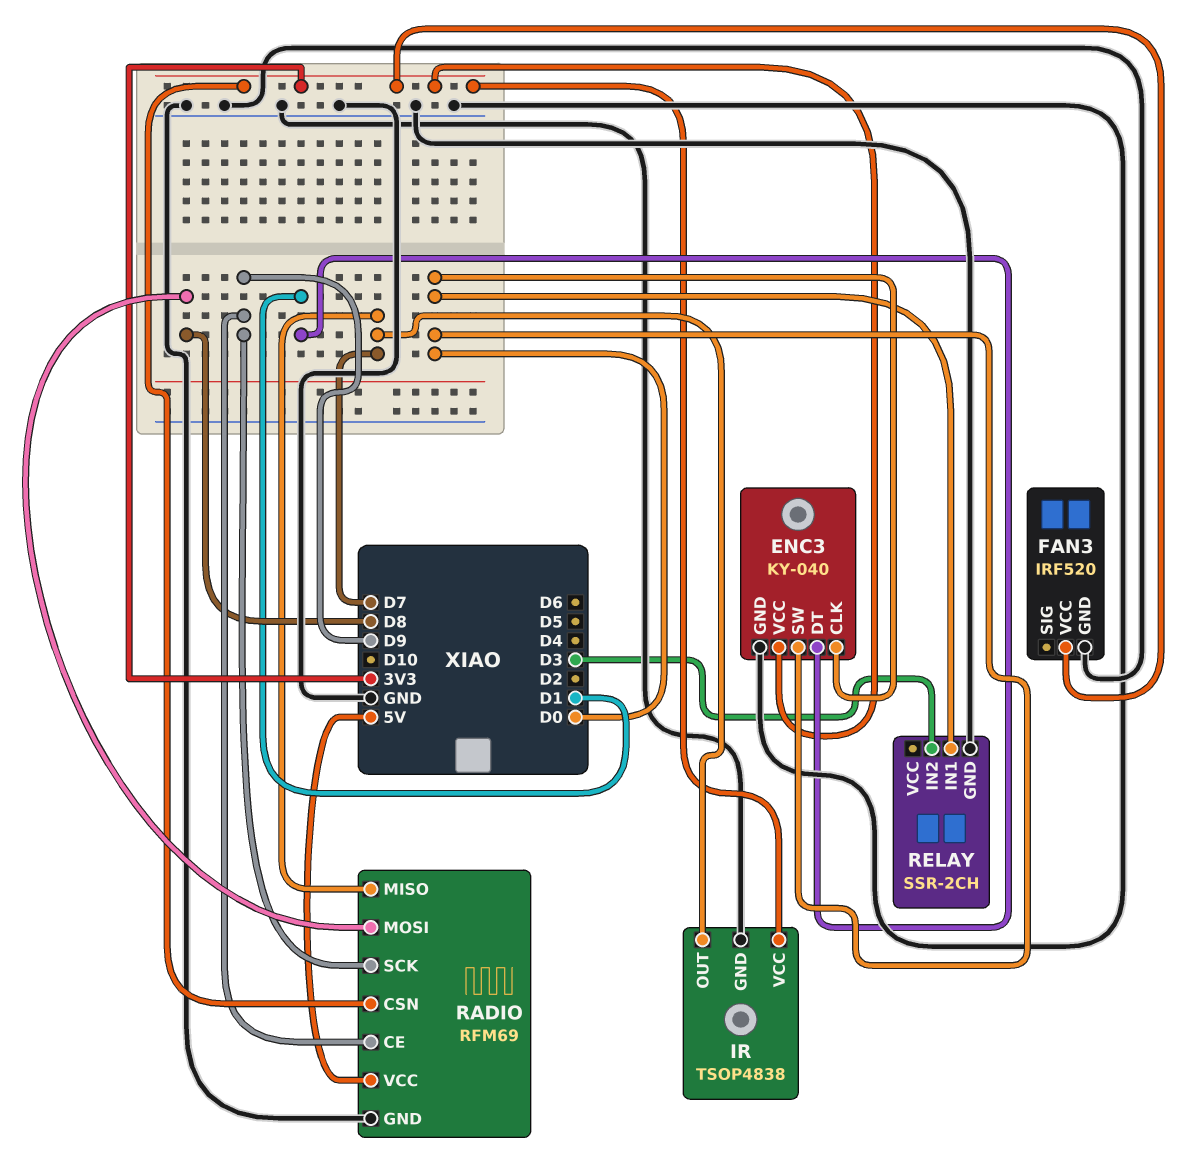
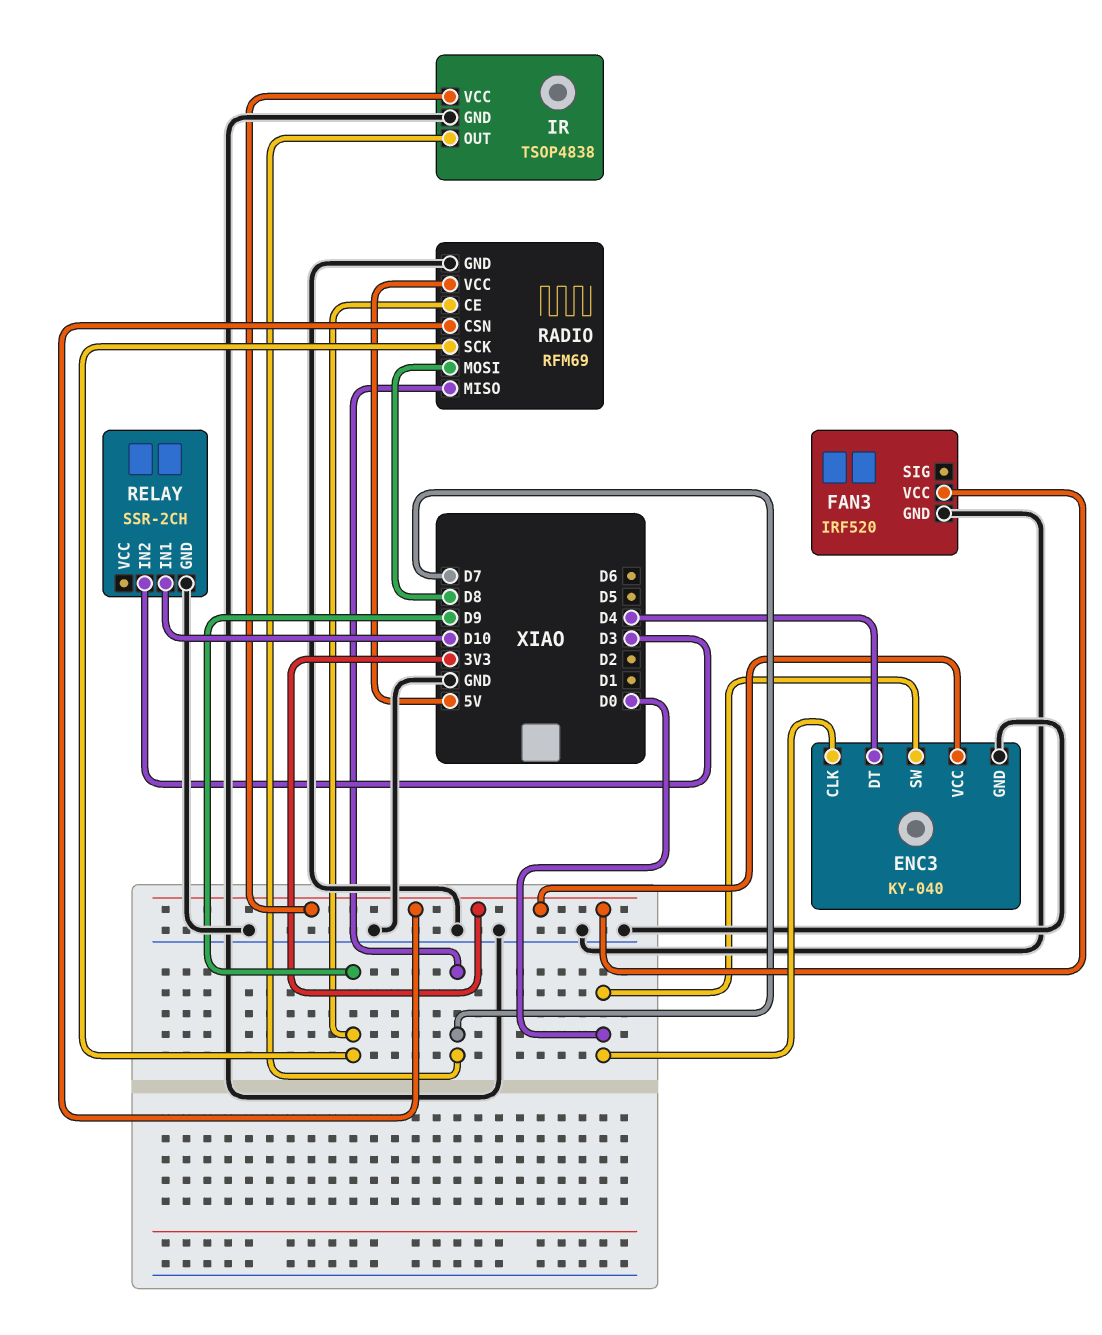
ENC3 pin DT: D1 -> D4
RELAY pin IN1: D0 -> D10

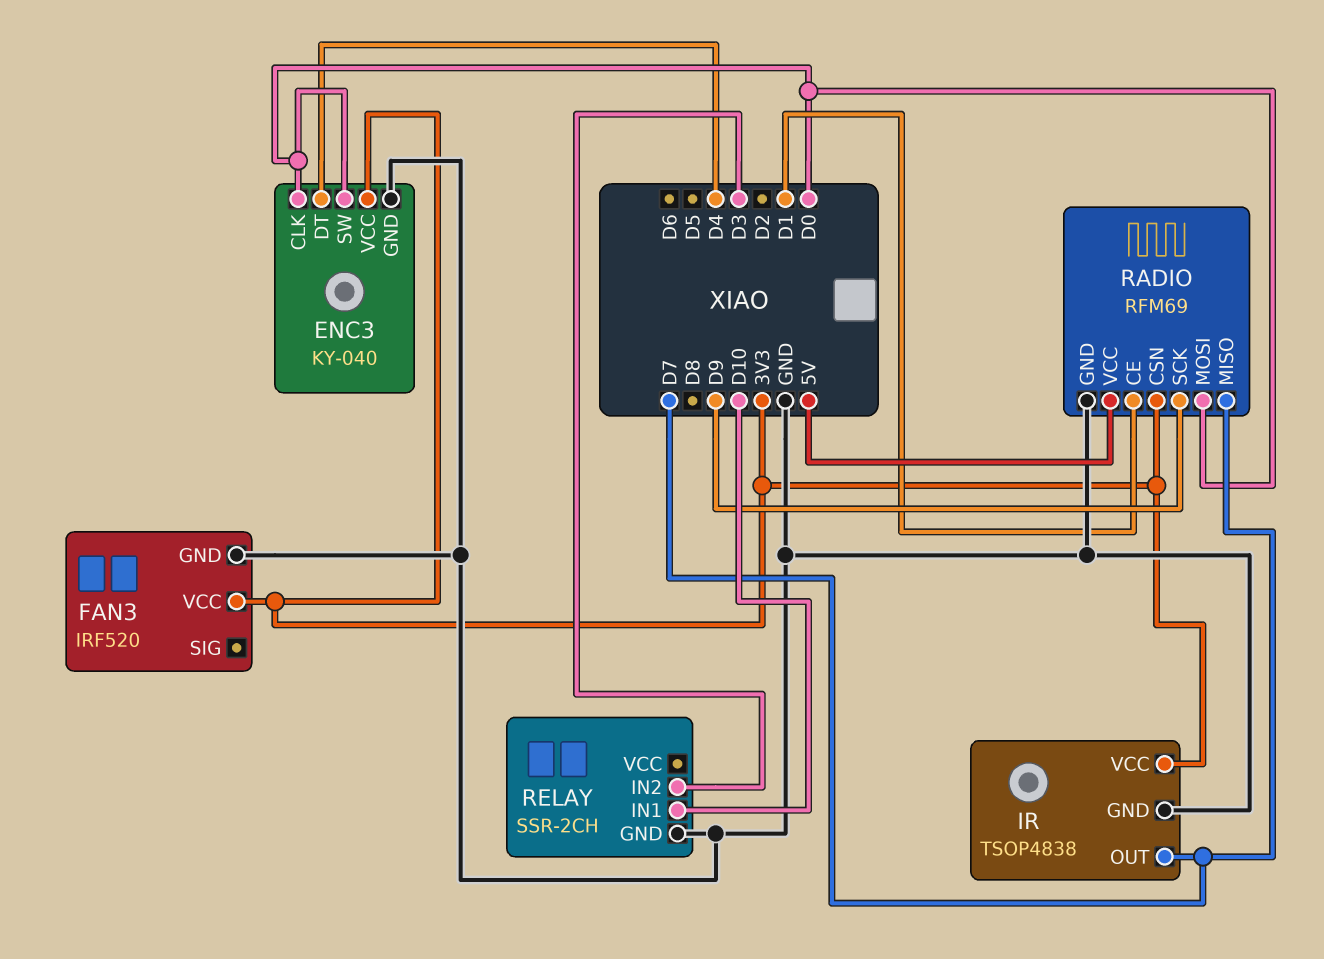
RADIO pin CE: D9 -> D1
RADIO pin MOSI: D8 -> D0

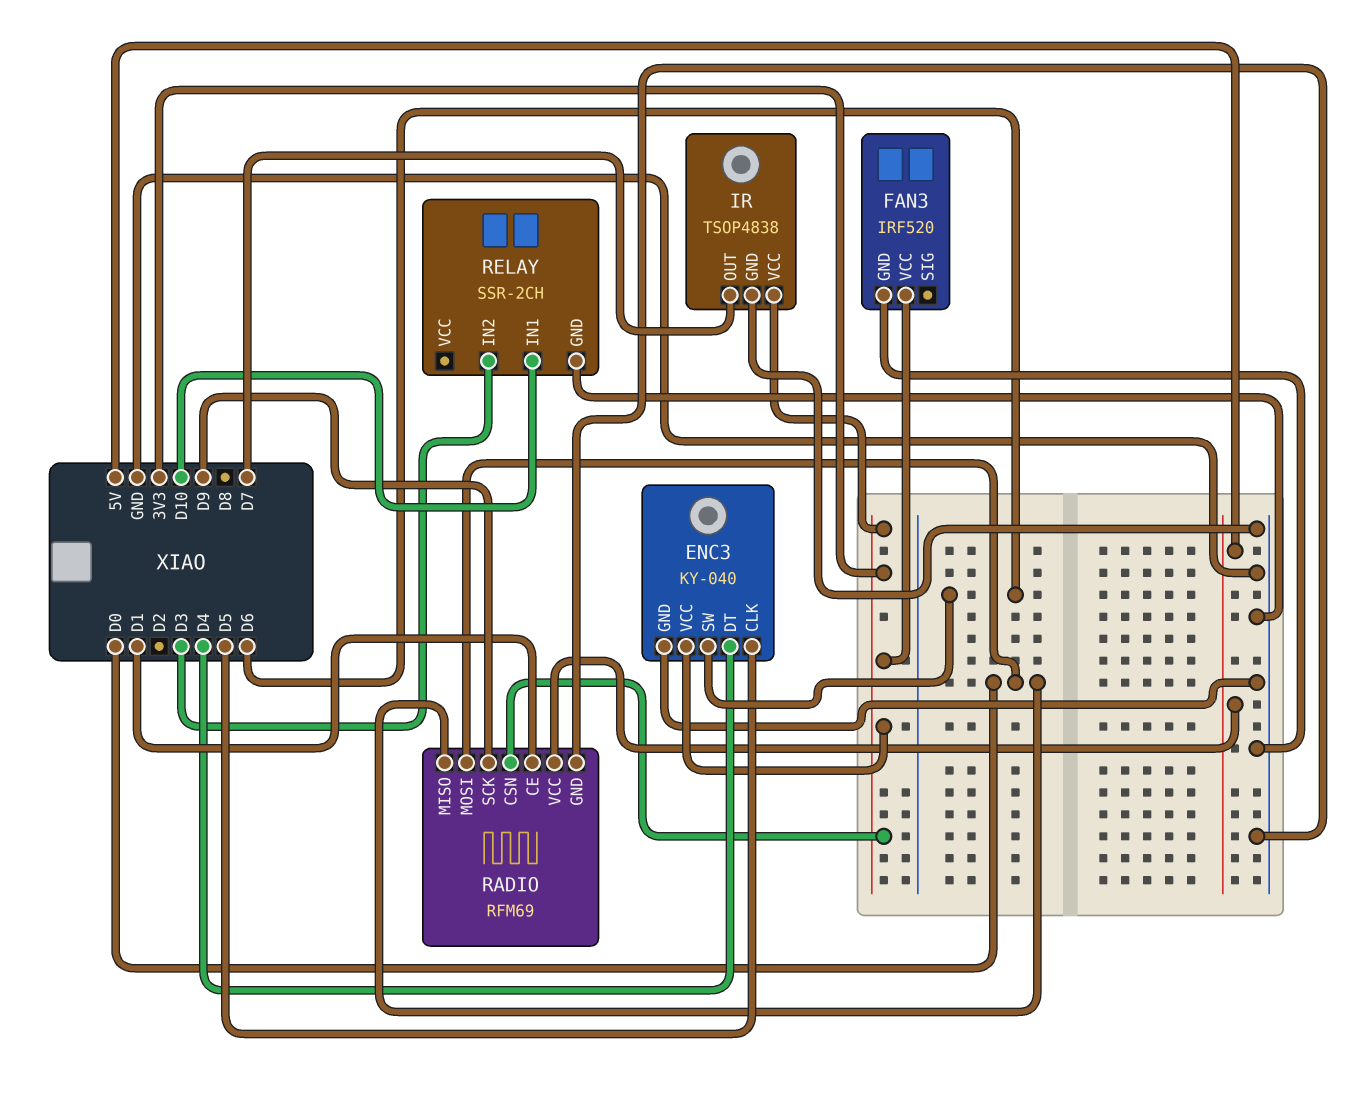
ENC3 pin CLK: D0 -> D5
ENC3 pin SW: D0 -> D6
RADIO pin MISO: D7 -> D0

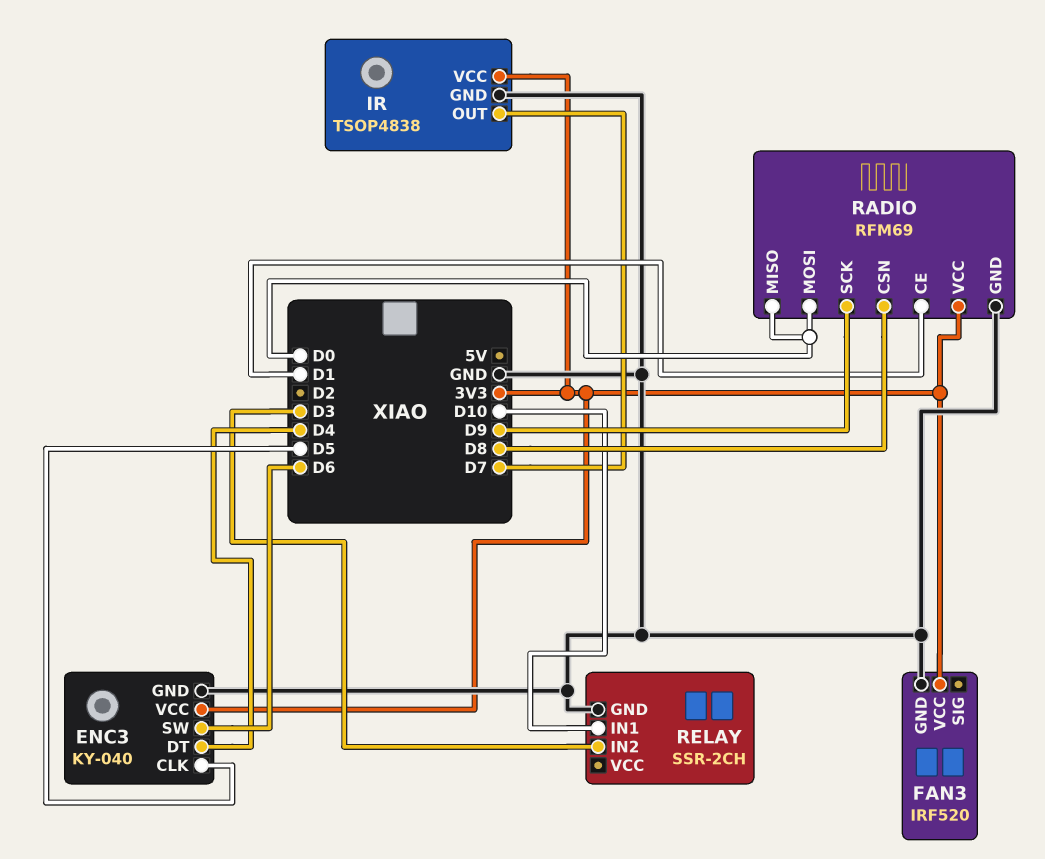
RADIO pin CSN: 3V3 -> D8
RADIO pin VCC: 5V -> 3V3

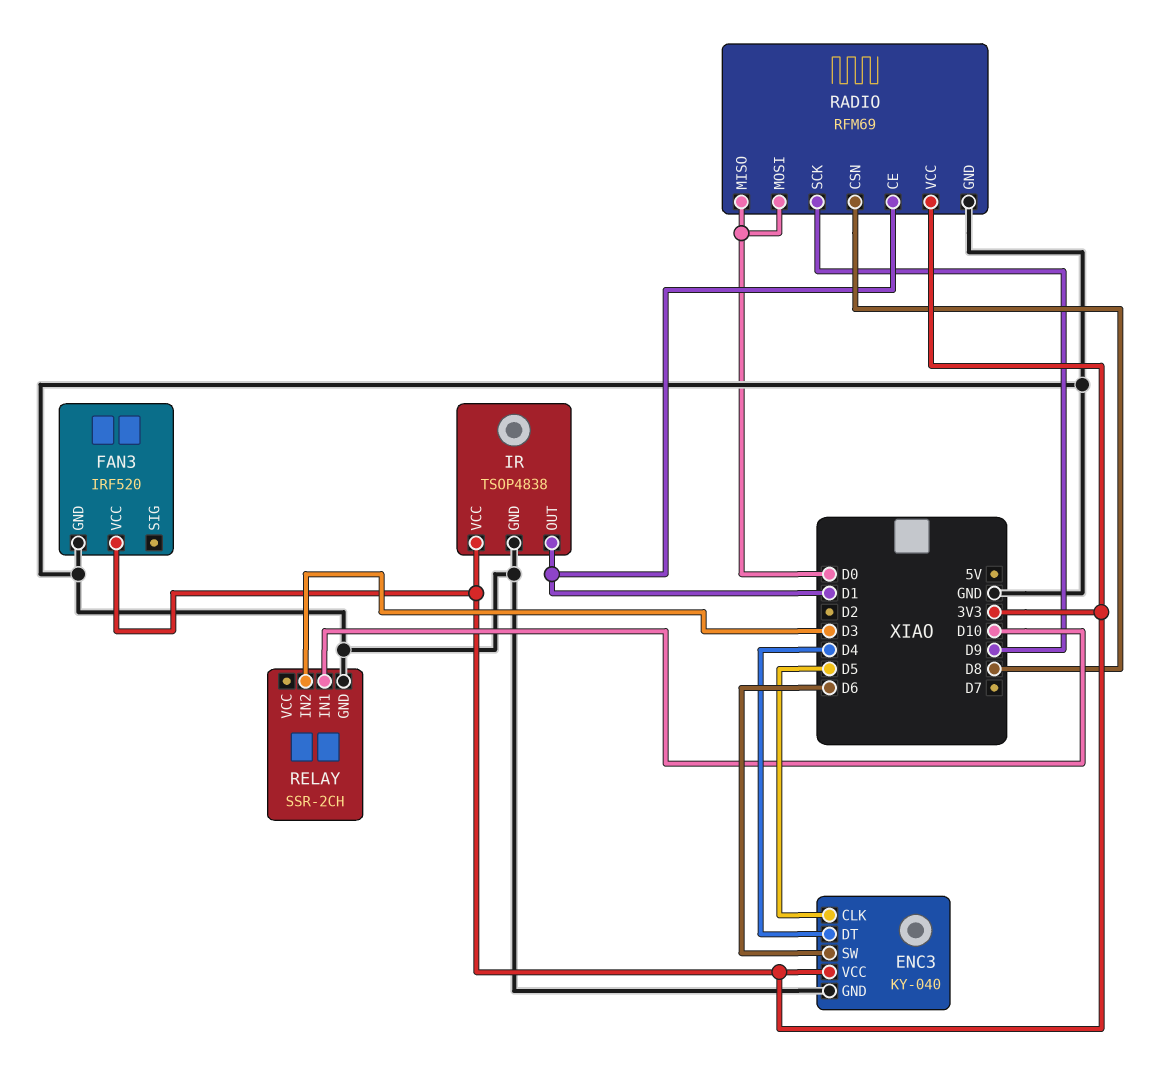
IR pin OUT: D7 -> D1

